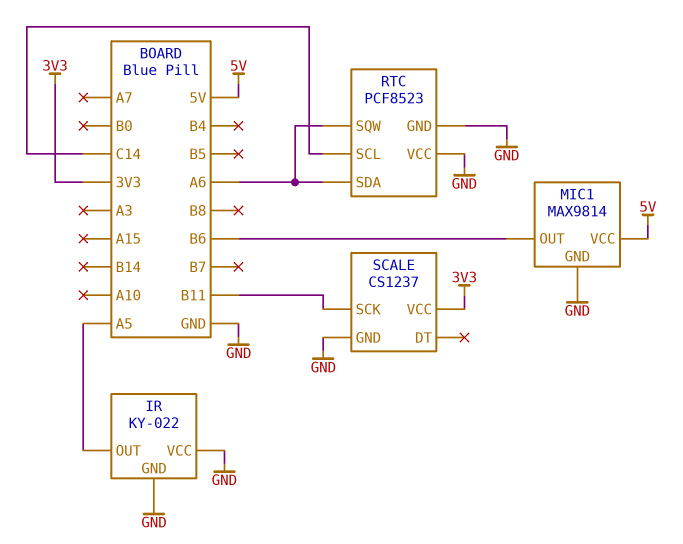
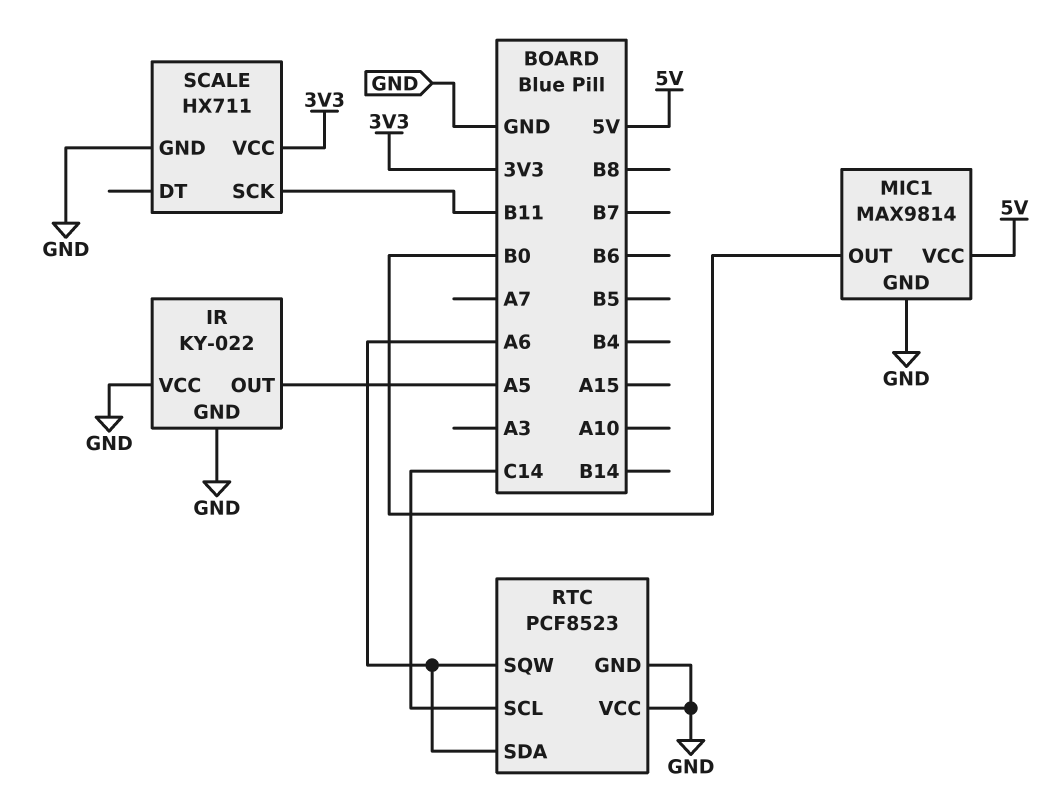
MIC1 pin OUT: B6 -> B0
SCALE: CS1237 -> HX711

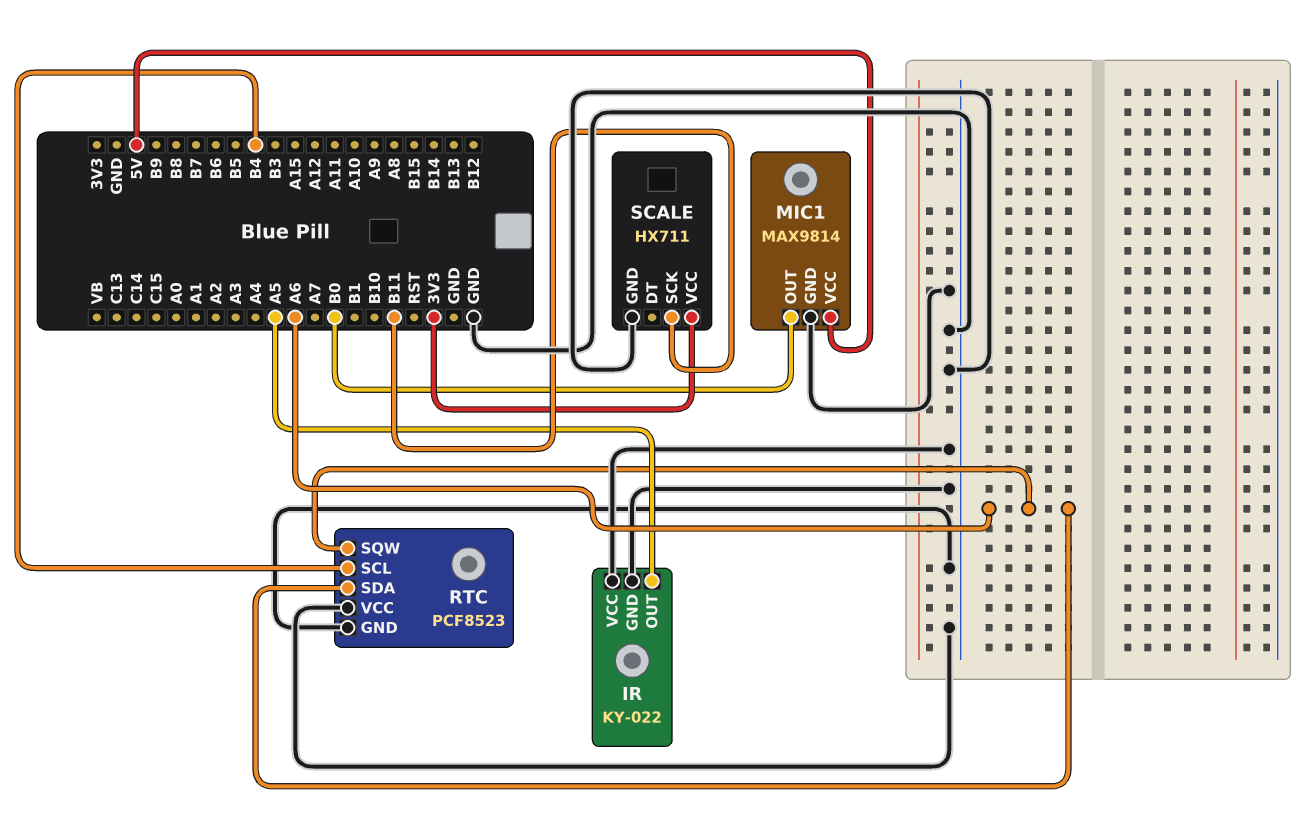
RTC pin SCL: C14 -> B4

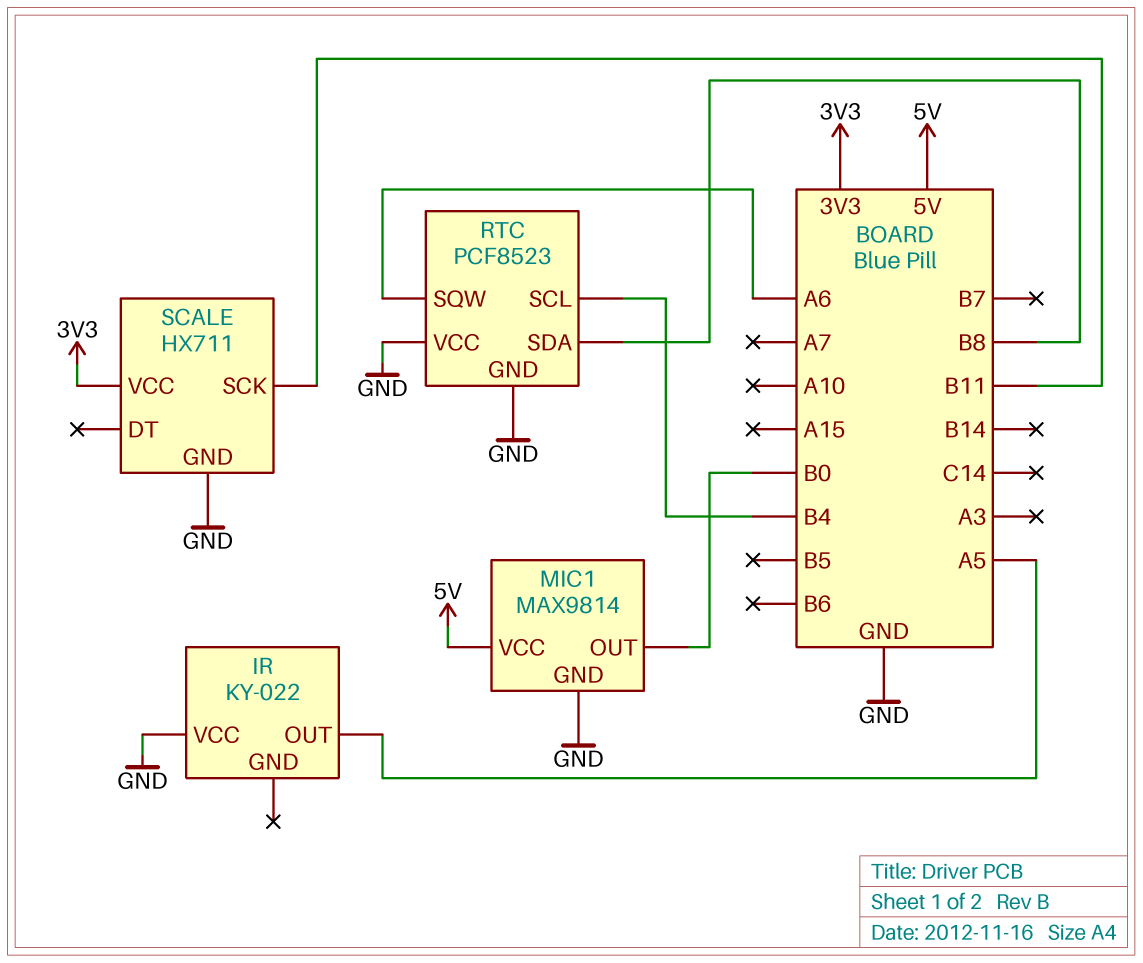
IR pin GND: GND -> none
RTC pin SDA: A6 -> B8

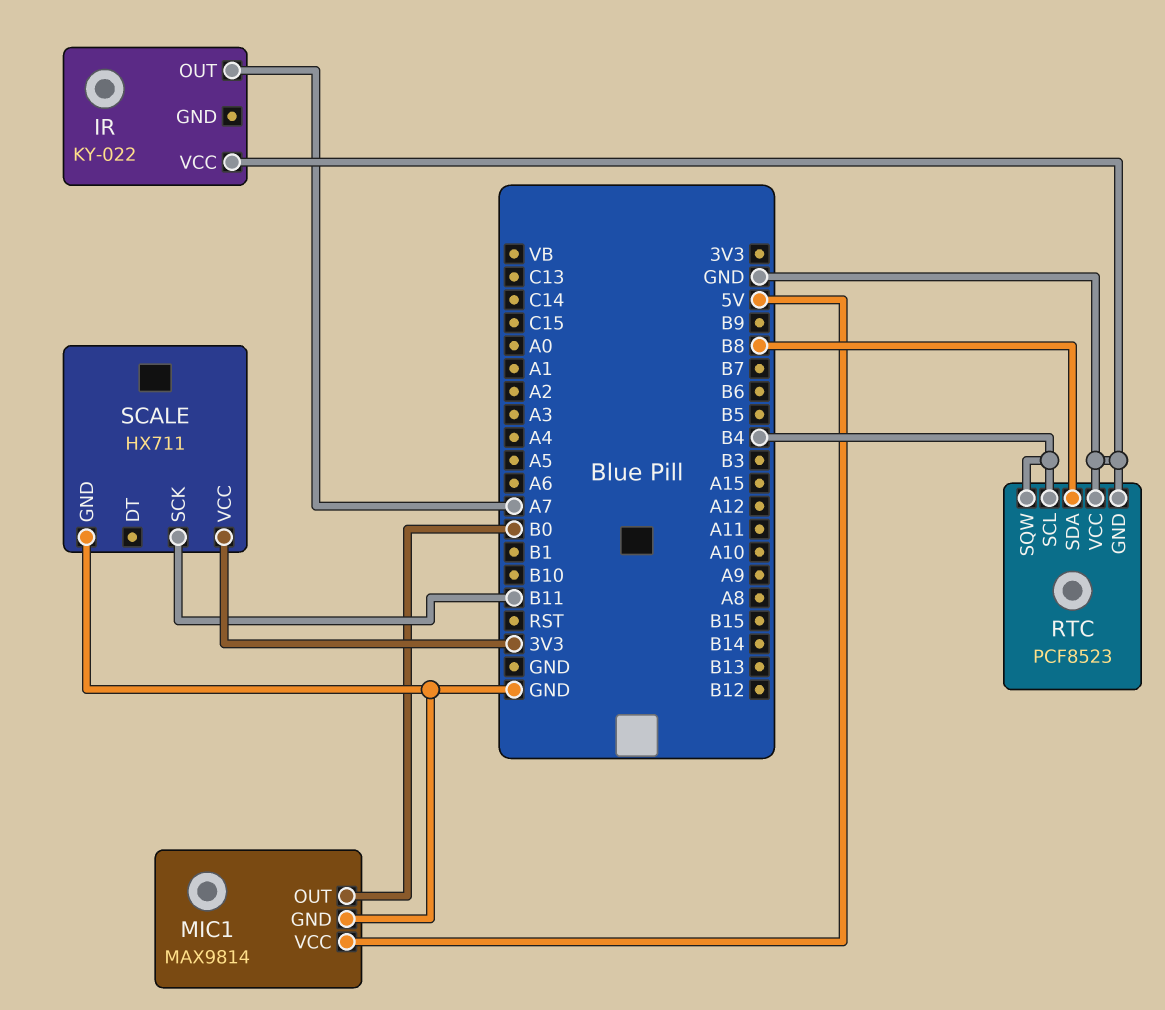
IR pin OUT: A5 -> A7
RTC pin SQW: A6 -> B4

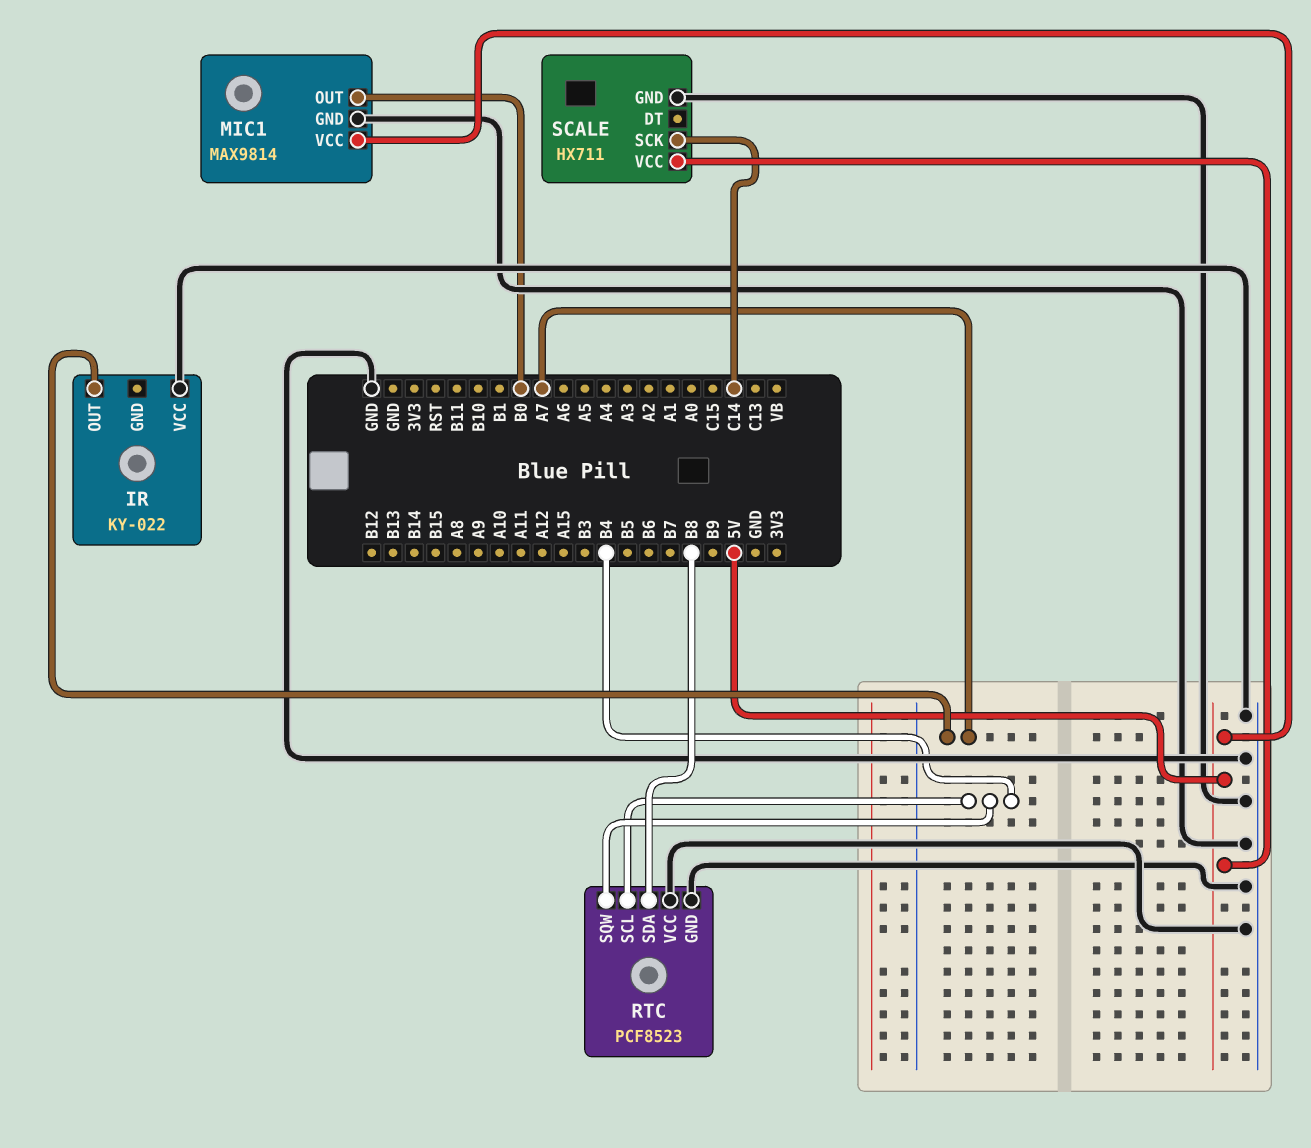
SCALE pin SCK: B11 -> C14
SCALE pin VCC: 3V3 -> 5V

